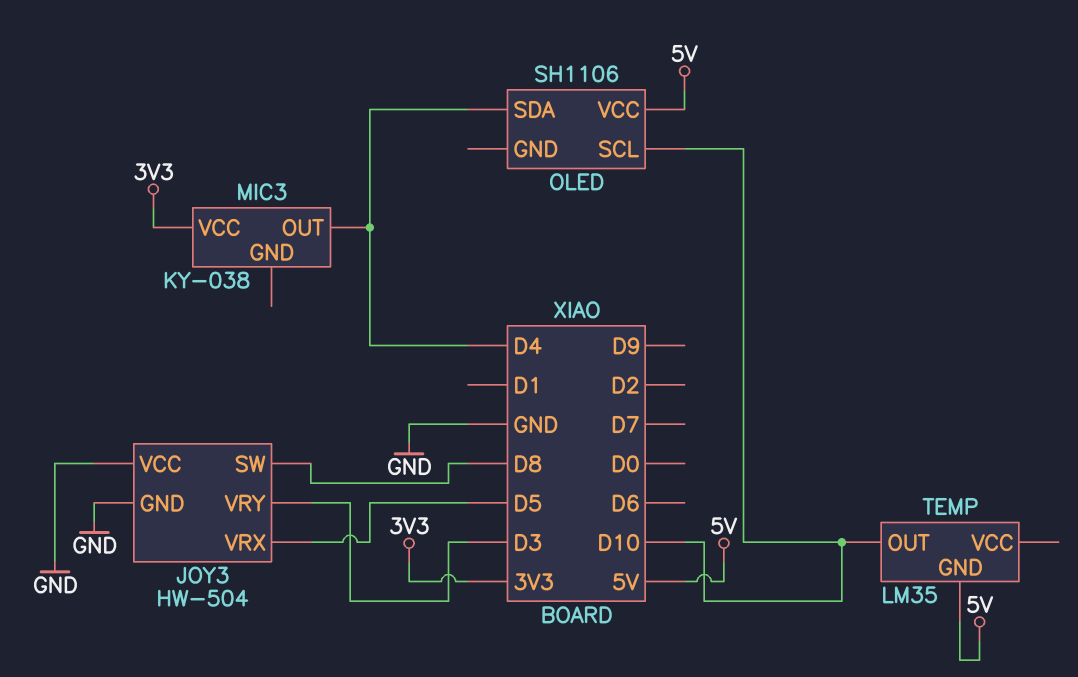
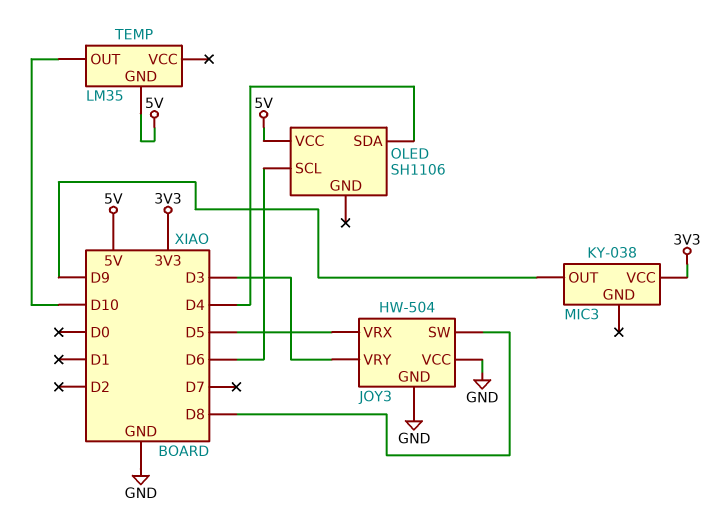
MIC3 pin OUT: D4 -> D9
OLED pin SCL: D10 -> D6

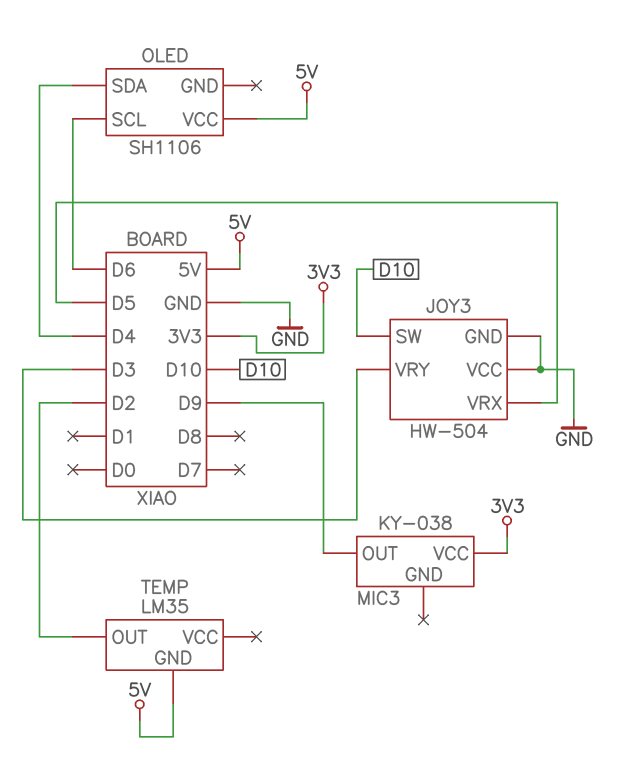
JOY3 pin SW: D8 -> D10
TEMP pin OUT: D10 -> D2

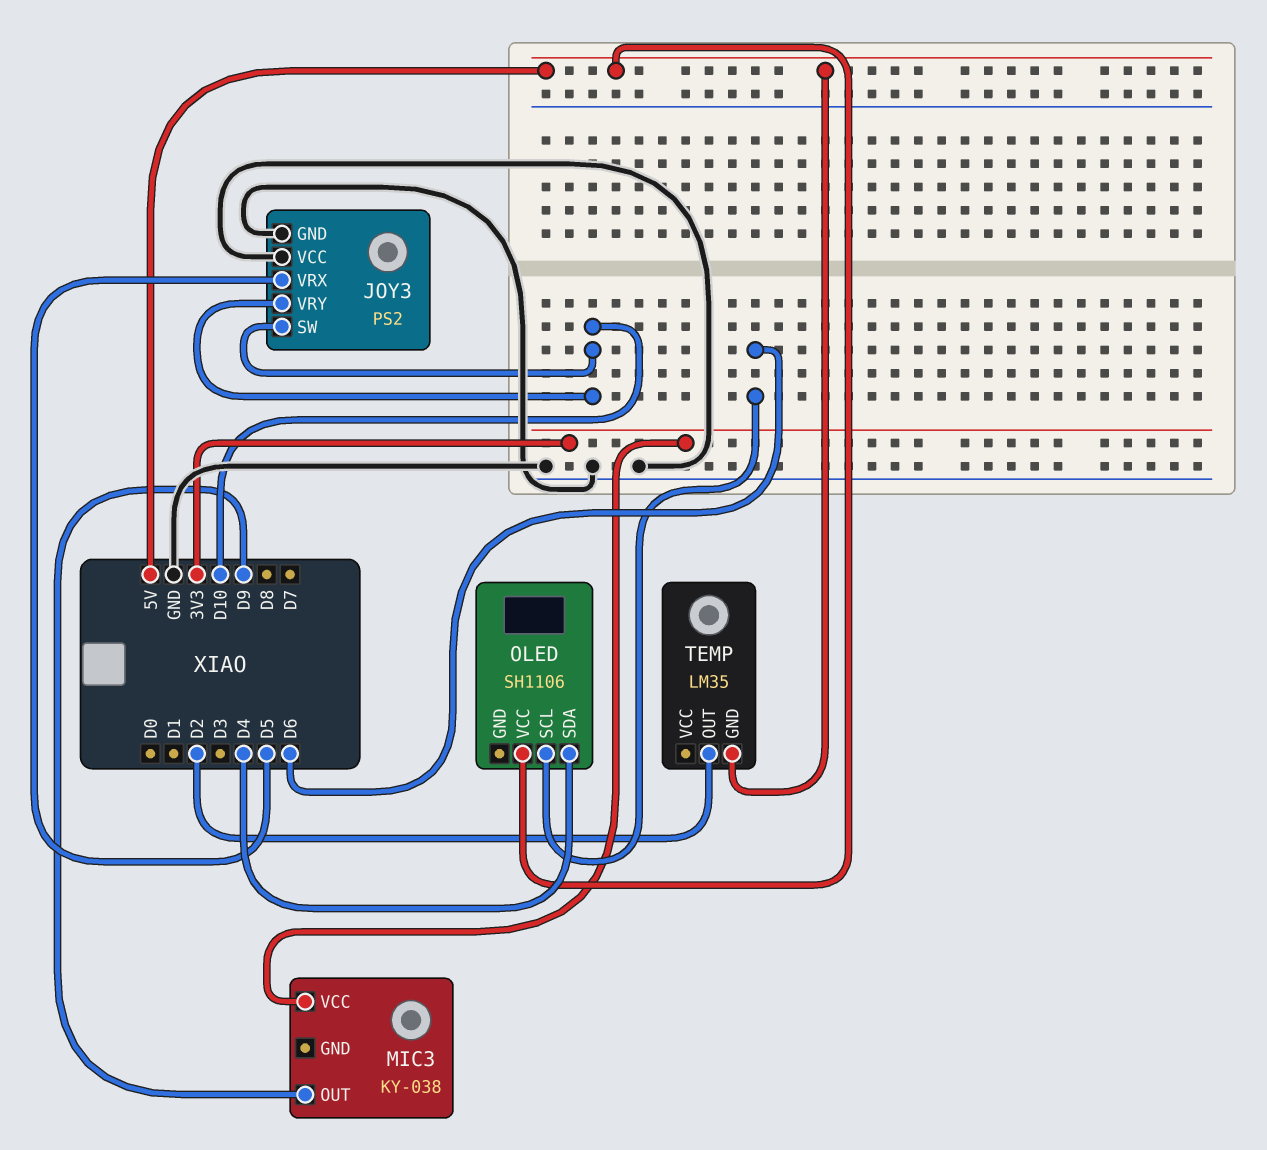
JOY3: HW-504 -> PS2
JOY3 pin VRY: D3 -> D10

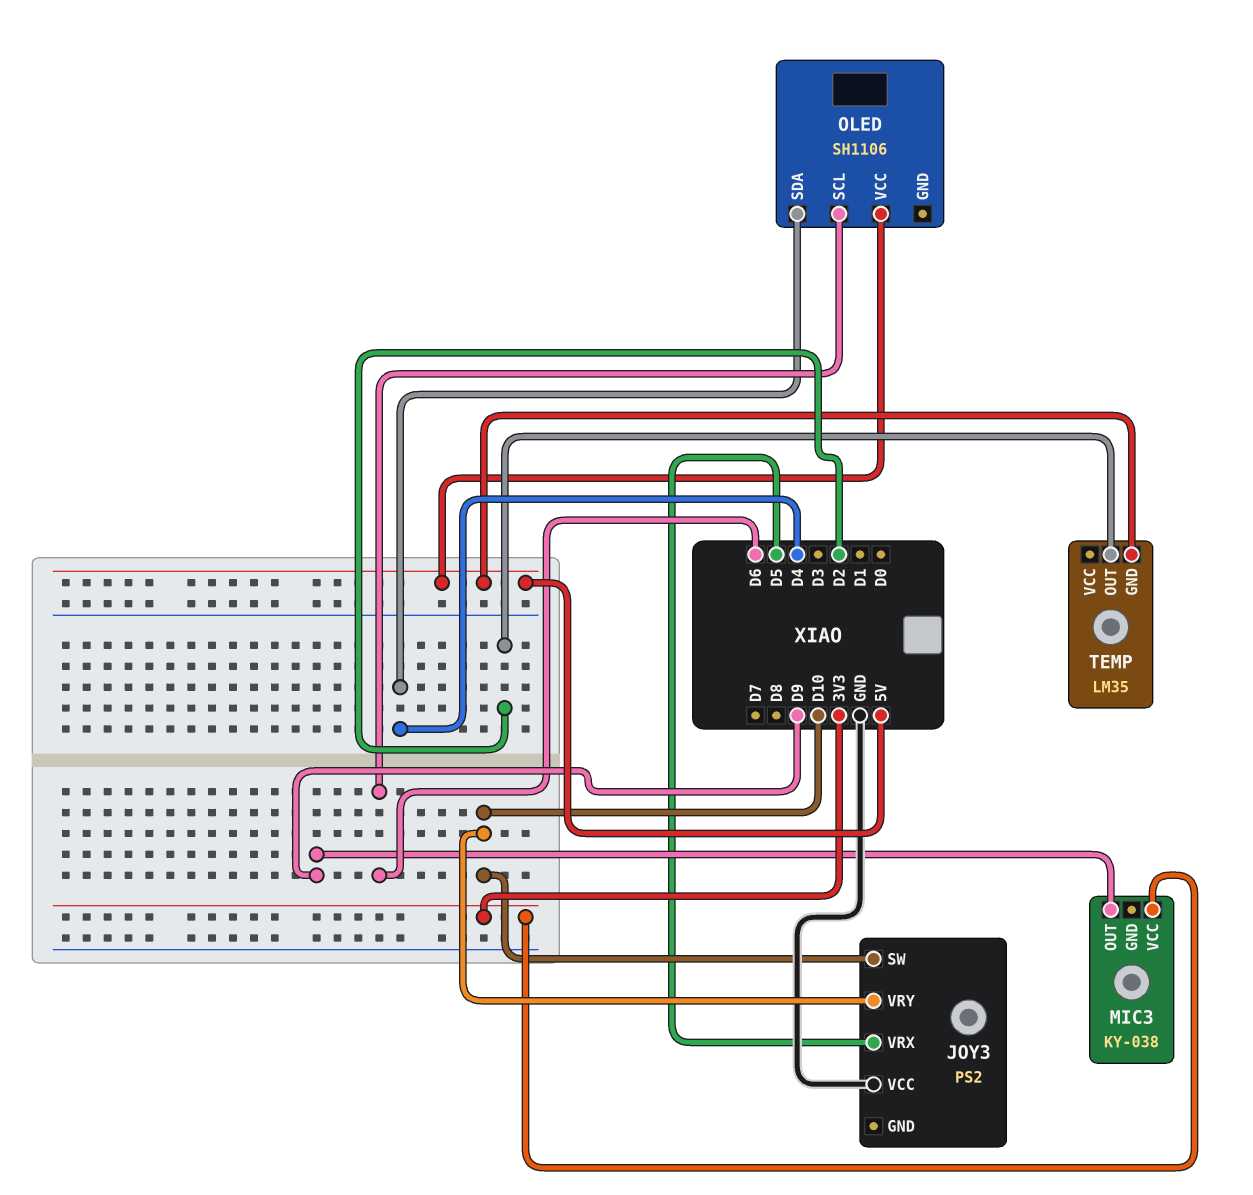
JOY3 pin GND: GND -> none

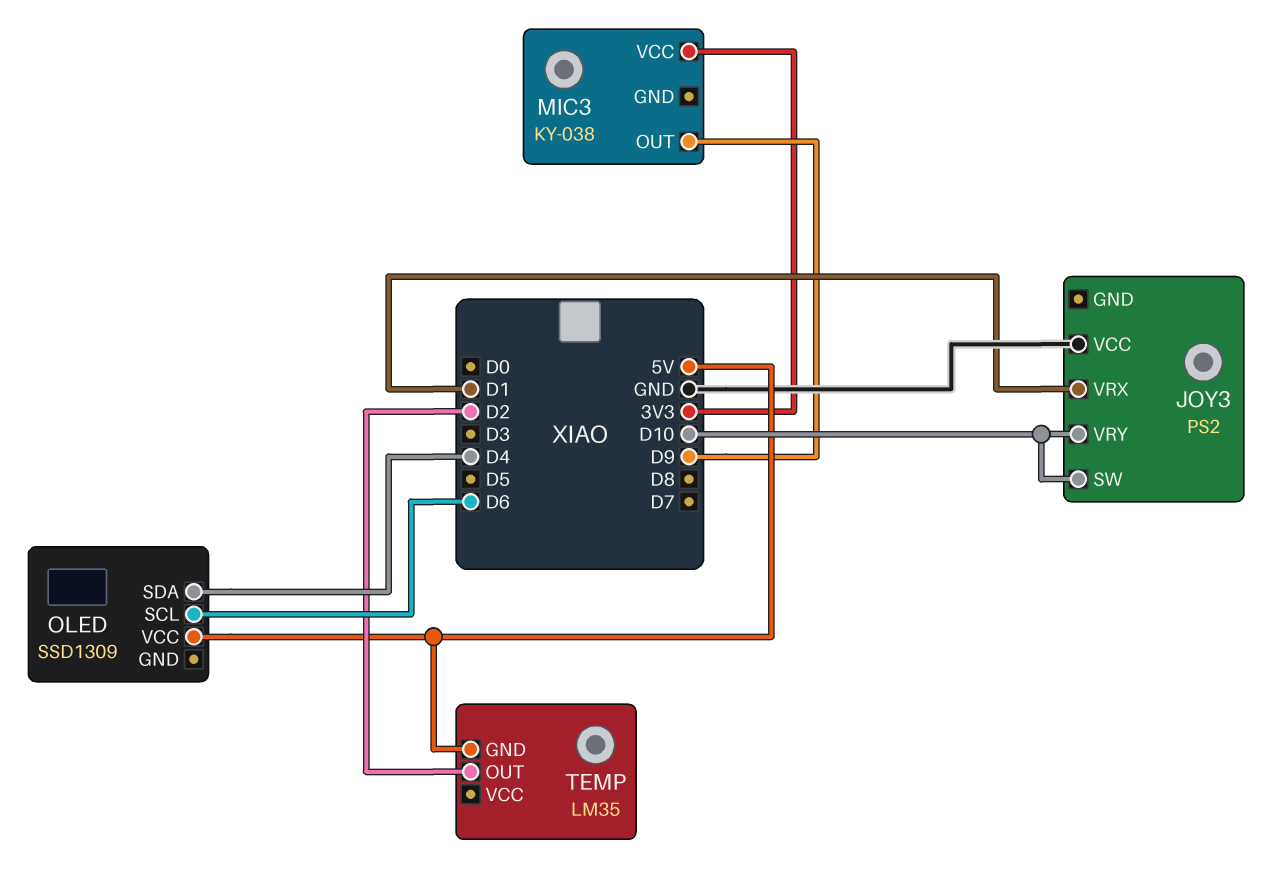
JOY3 pin VRX: D5 -> D1
OLED: SH1106 -> SSD1309

